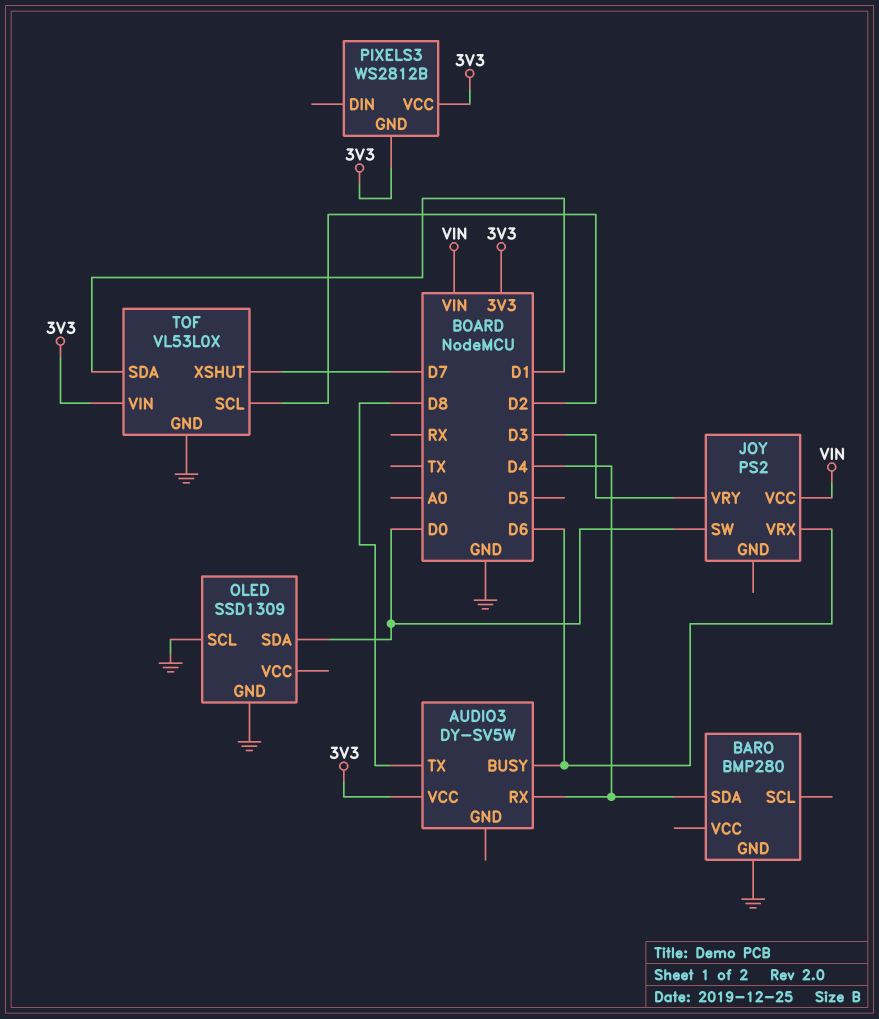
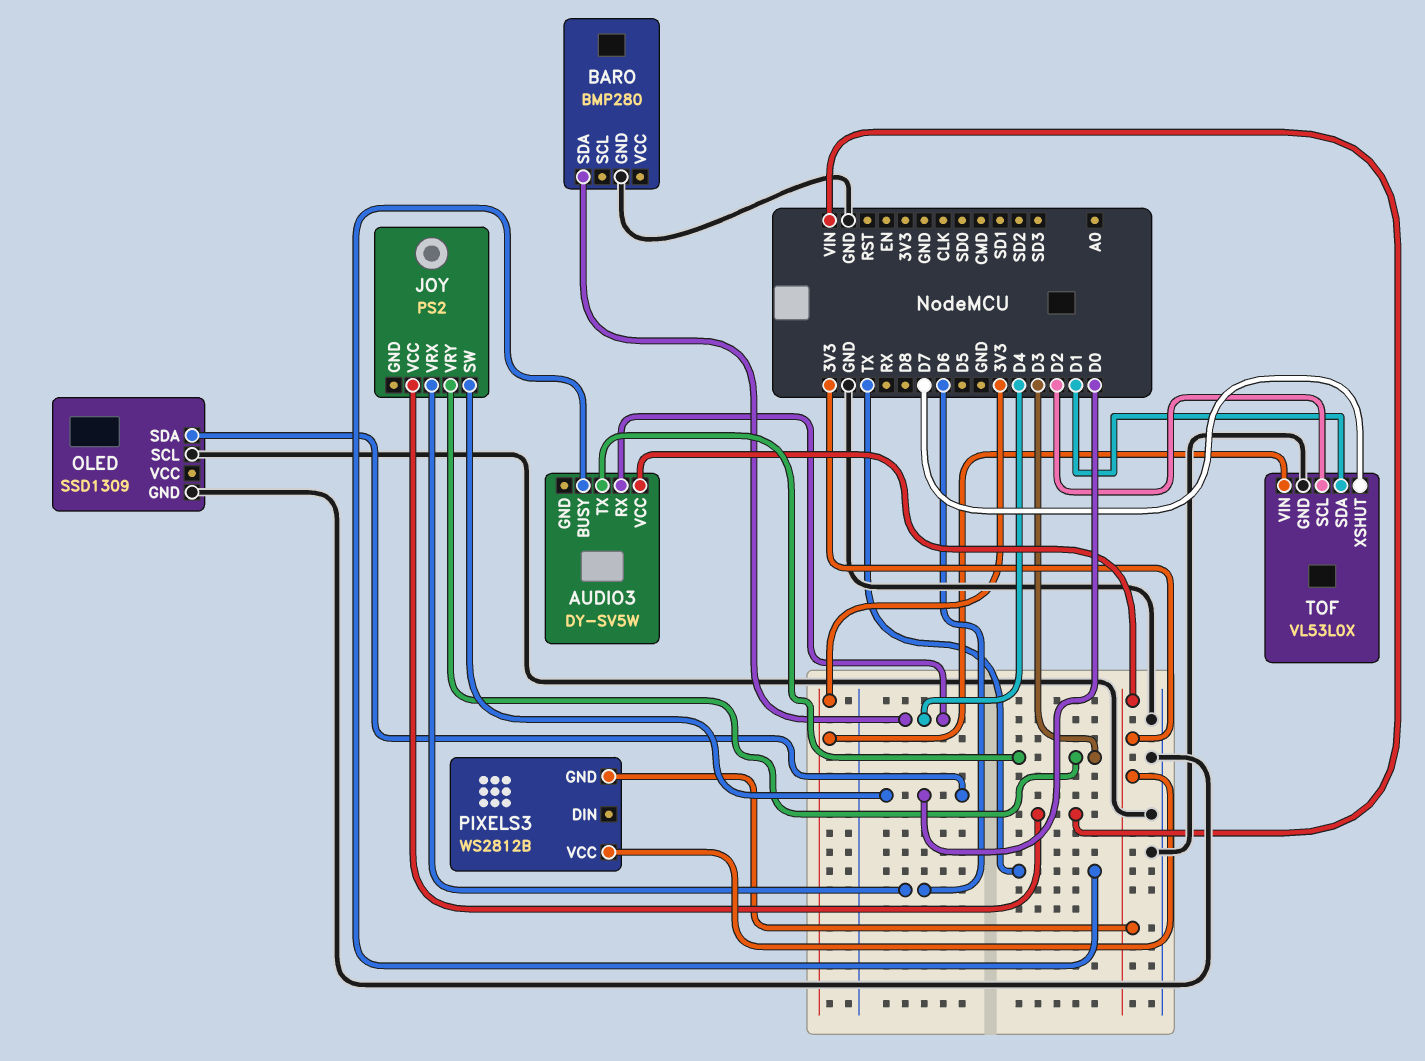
AUDIO3 pin BUSY: D6 -> TX
AUDIO3 pin TX: D8 -> D3

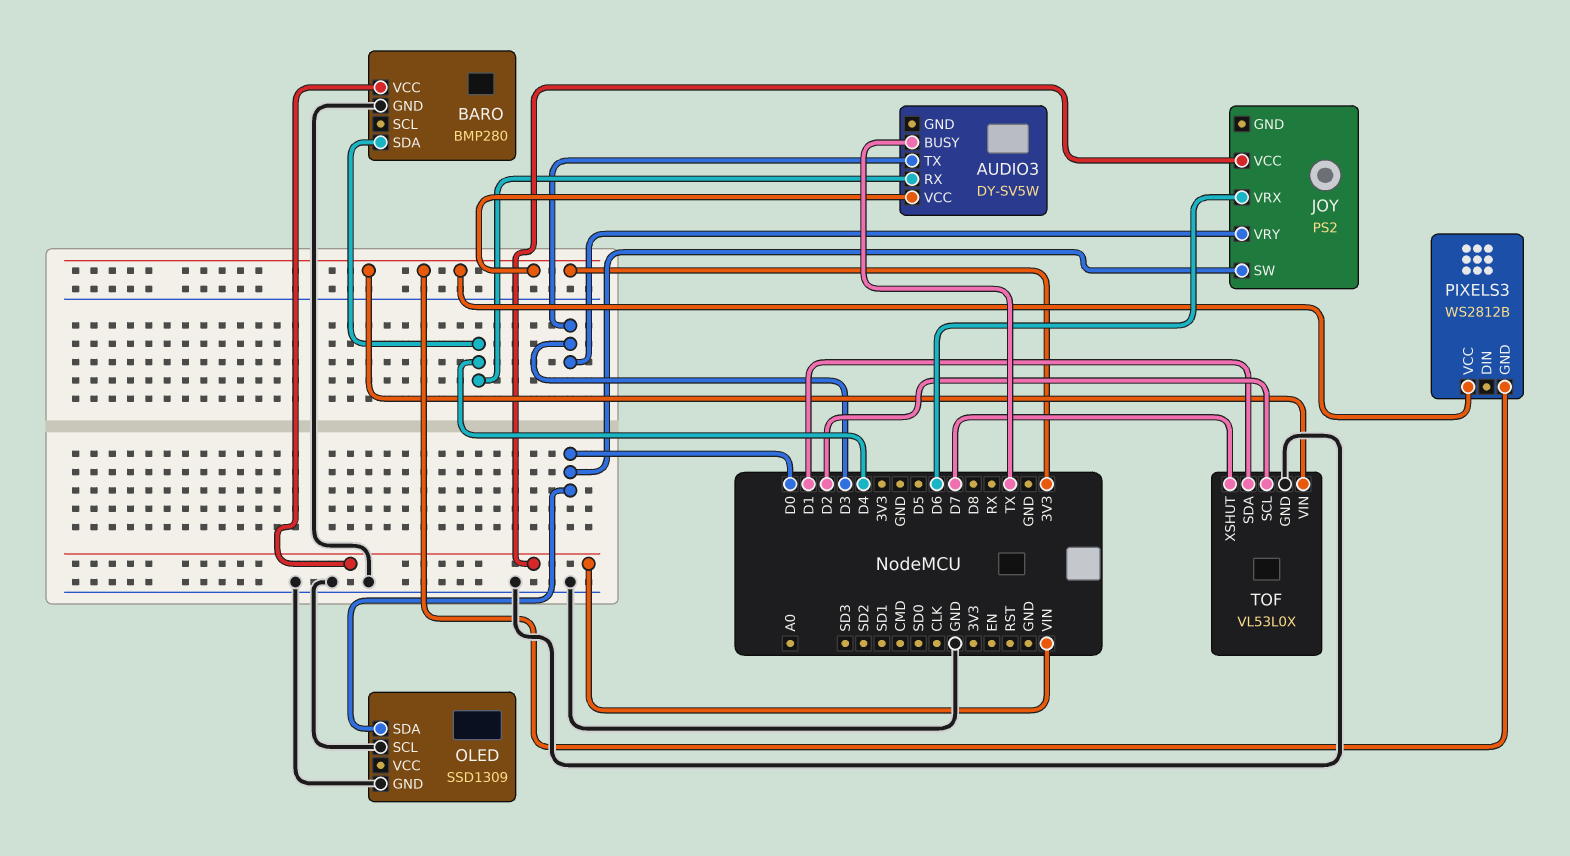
BARO pin VCC: none -> VIN

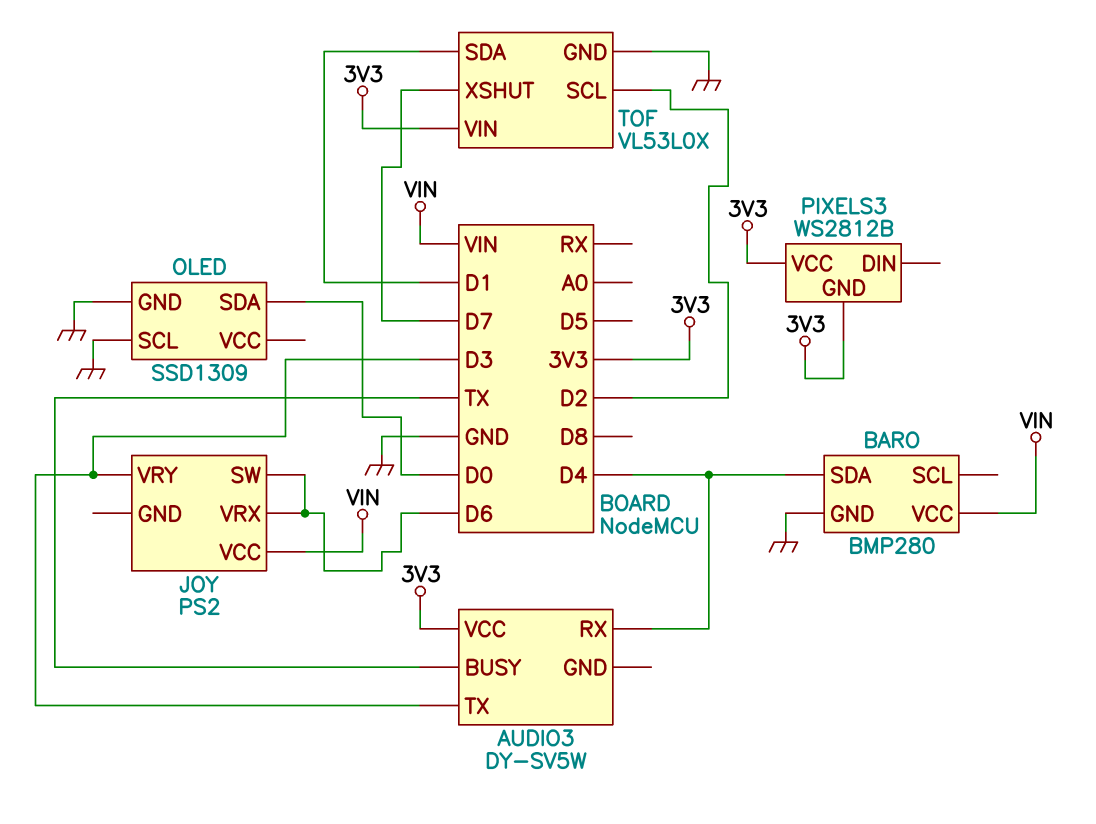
JOY pin SW: D0 -> D6

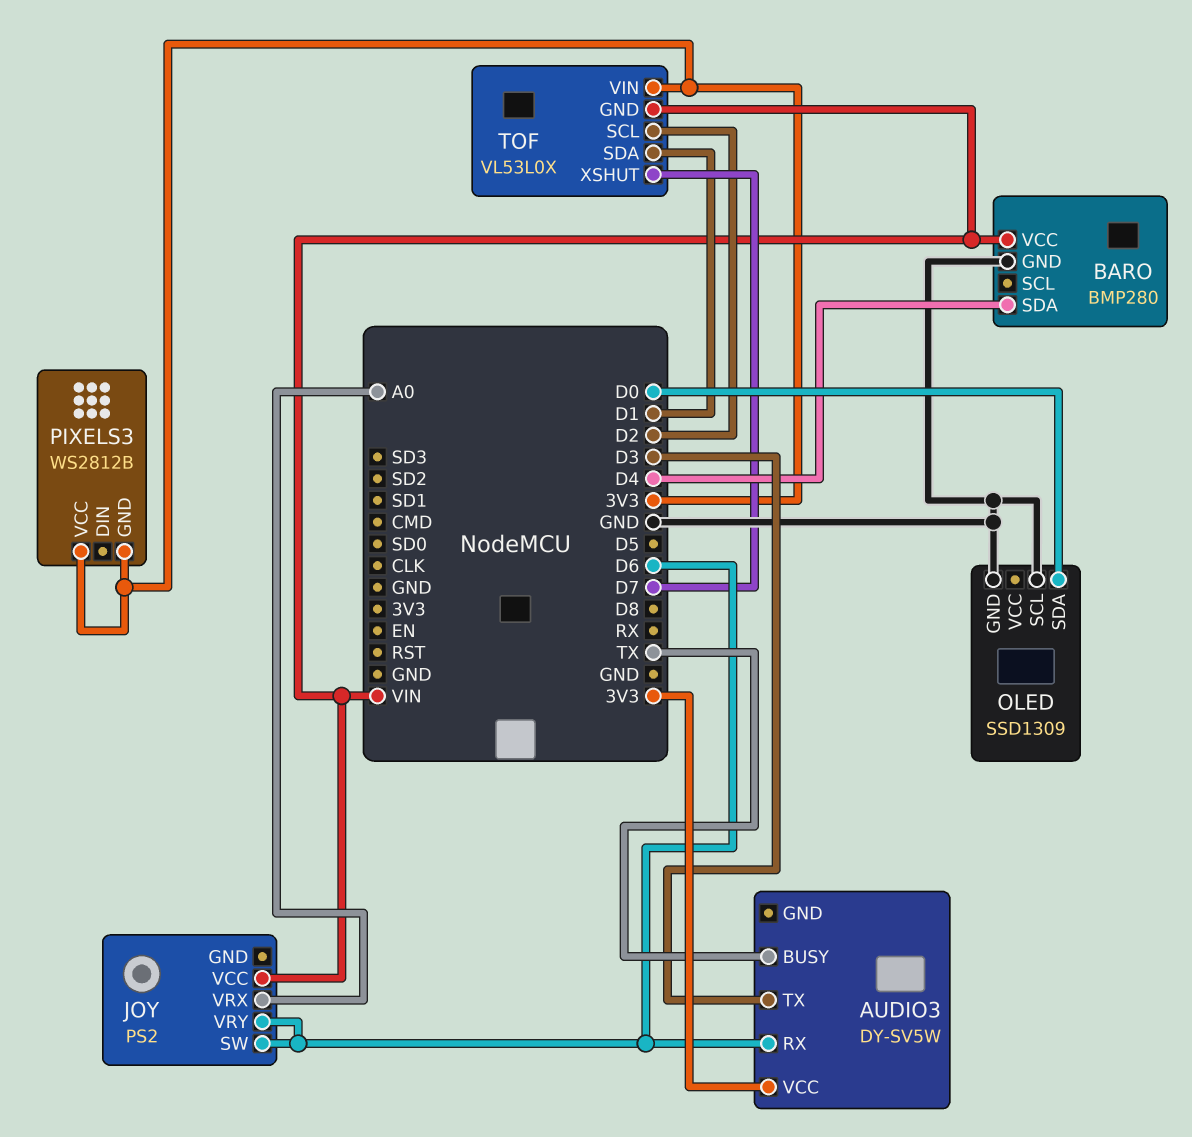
AUDIO3 pin RX: D4 -> D6
JOY pin VRX: D6 -> A0
JOY pin VRY: D3 -> D6
TOF pin GND: GND -> VIN

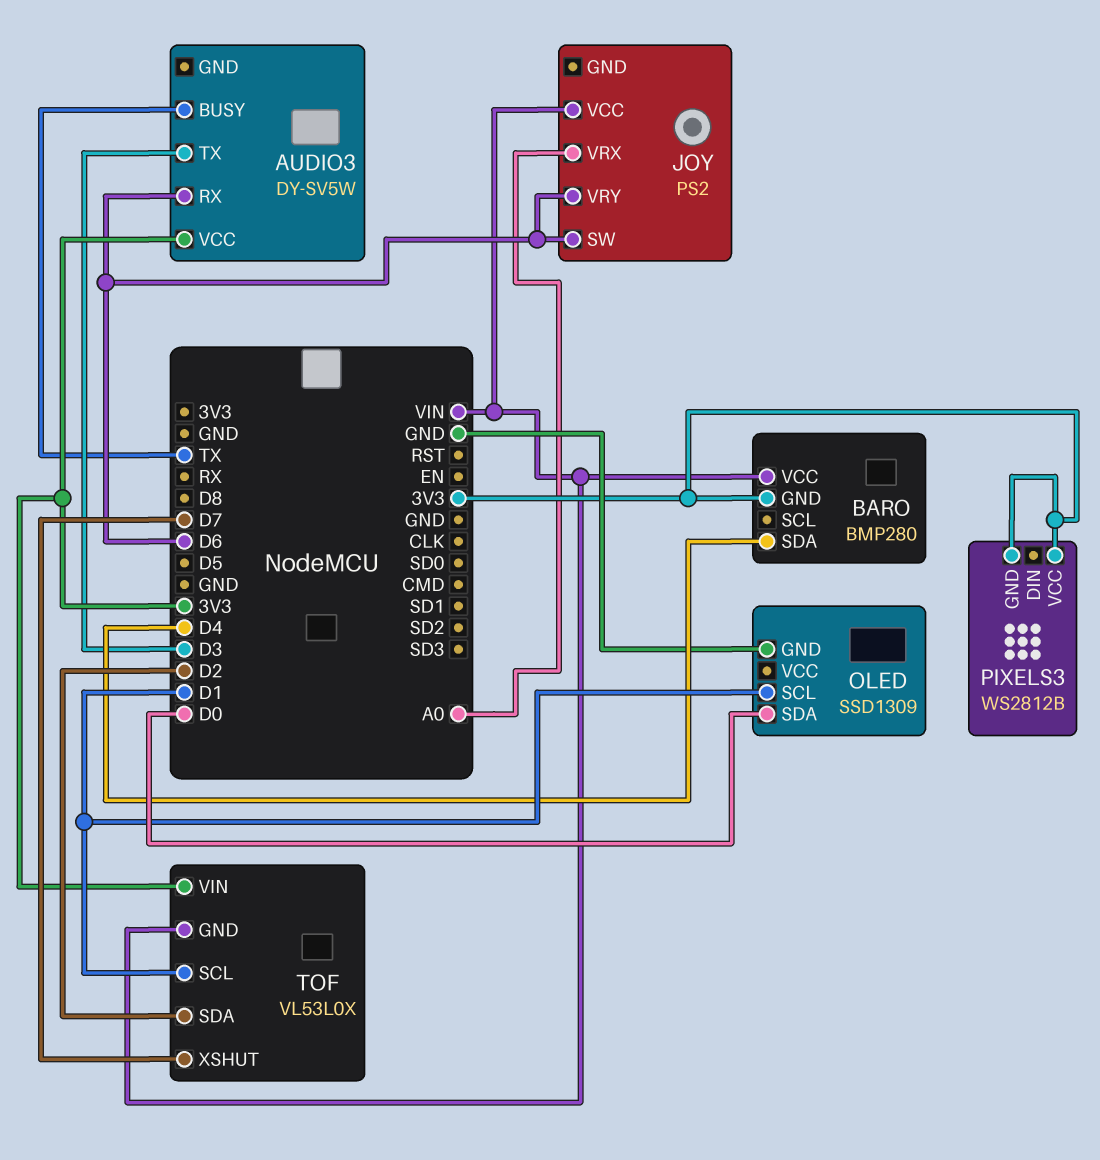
BARO pin GND: GND -> 3V3
OLED pin SCL: GND -> D1
TOF pin SCL: D2 -> D1
TOF pin SDA: D1 -> D2

